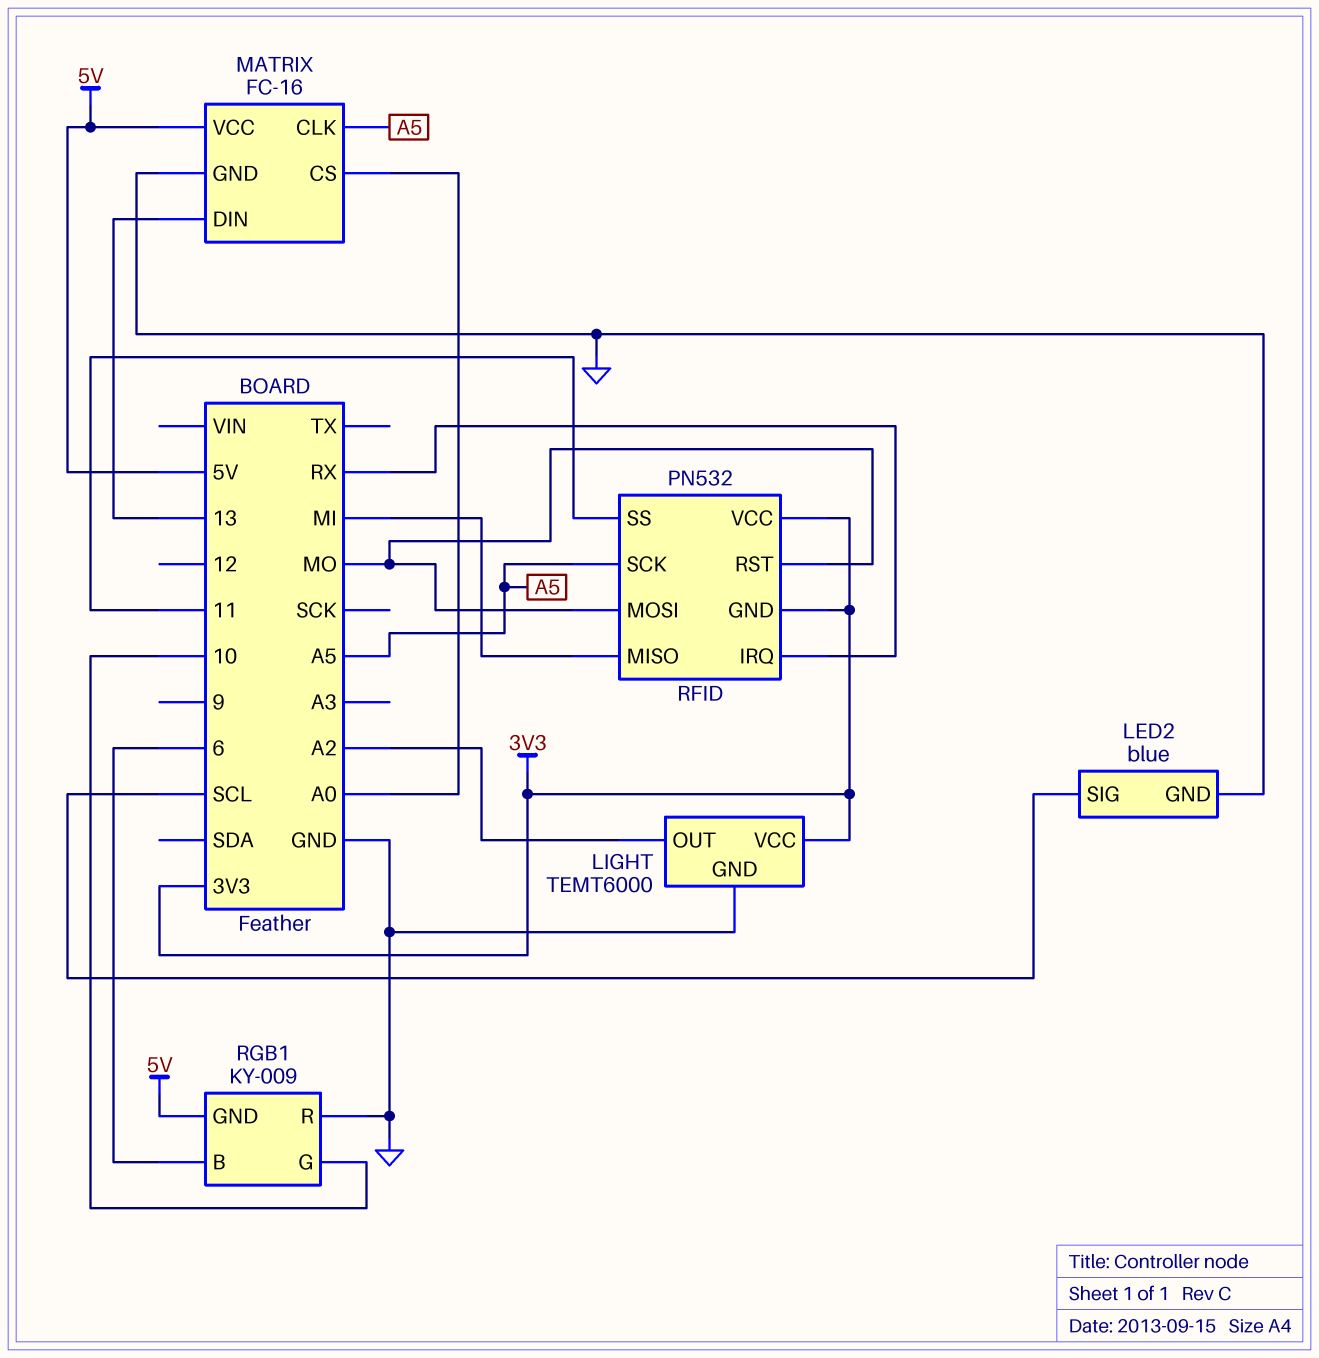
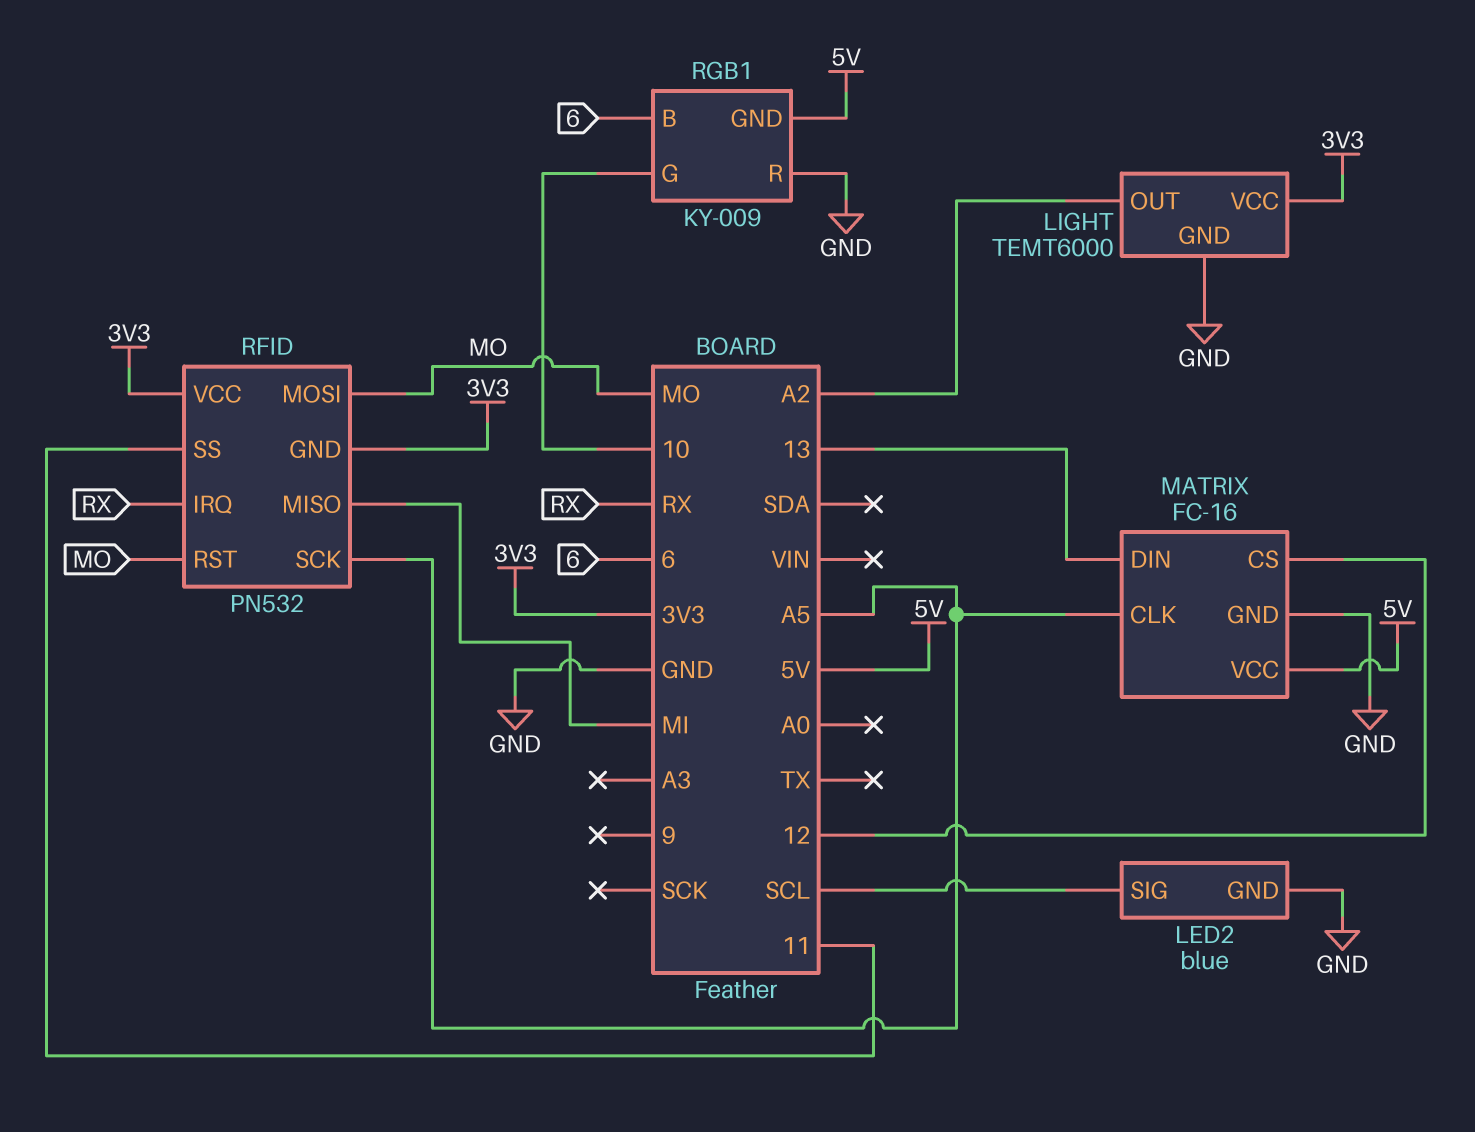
MATRIX pin CS: A0 -> 12

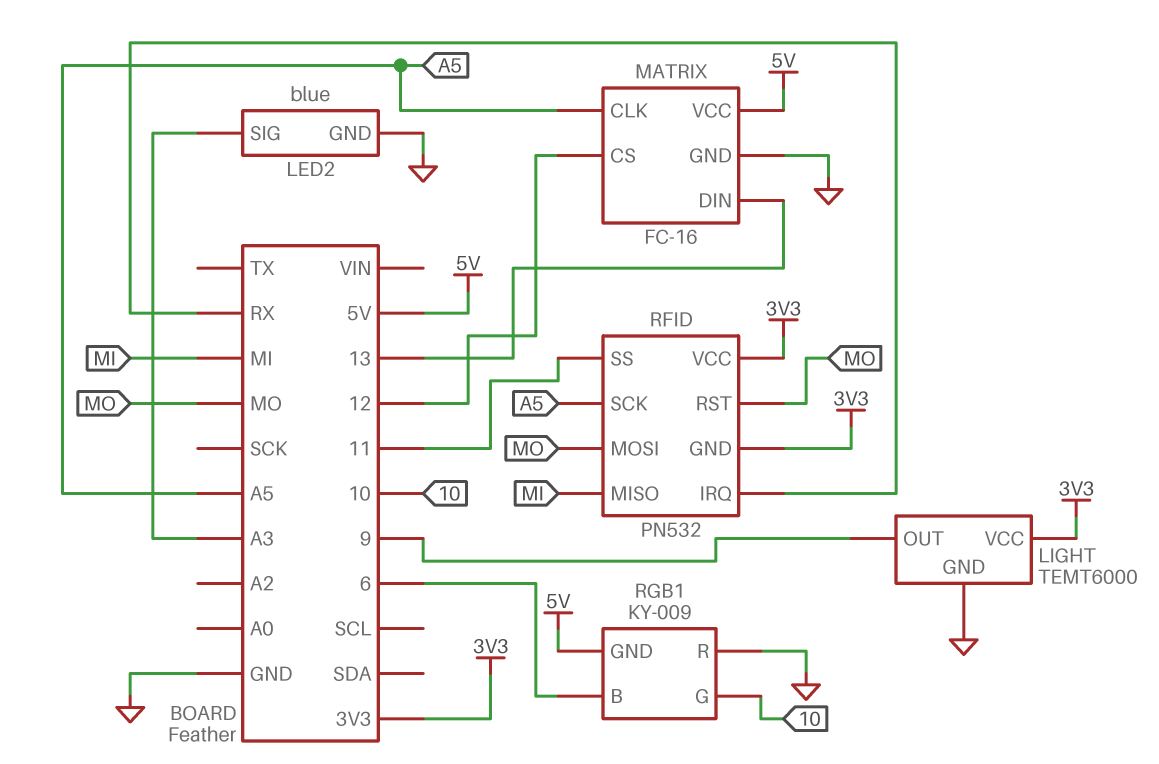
LED2 pin SIG: SCL -> A3
LIGHT pin OUT: A2 -> 9

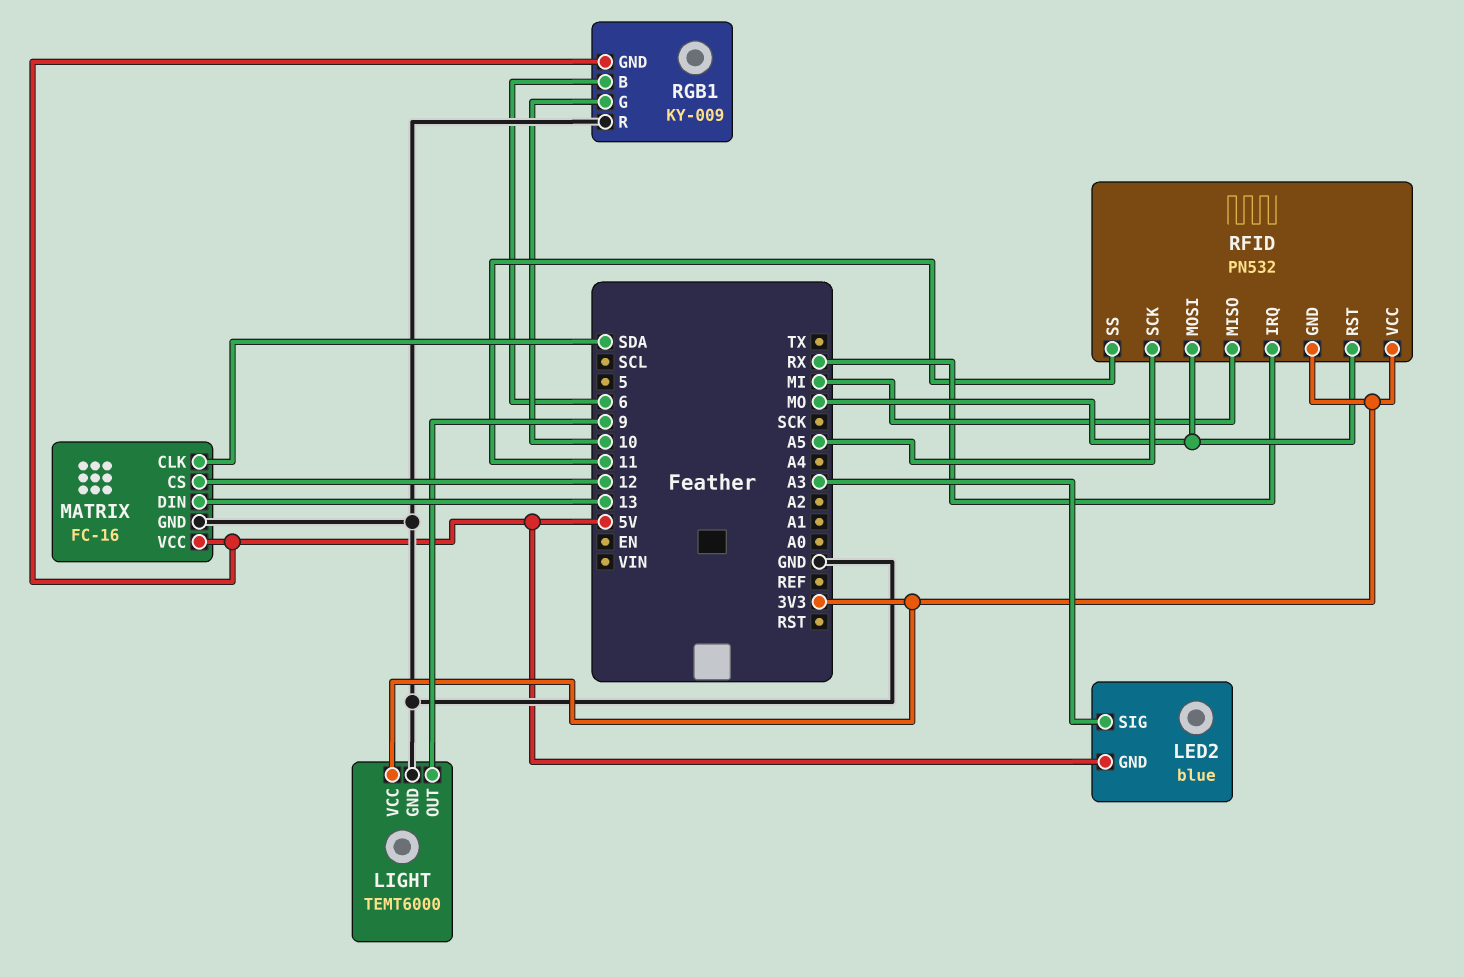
LED2 pin GND: GND -> 5V
MATRIX pin CLK: A5 -> SDA

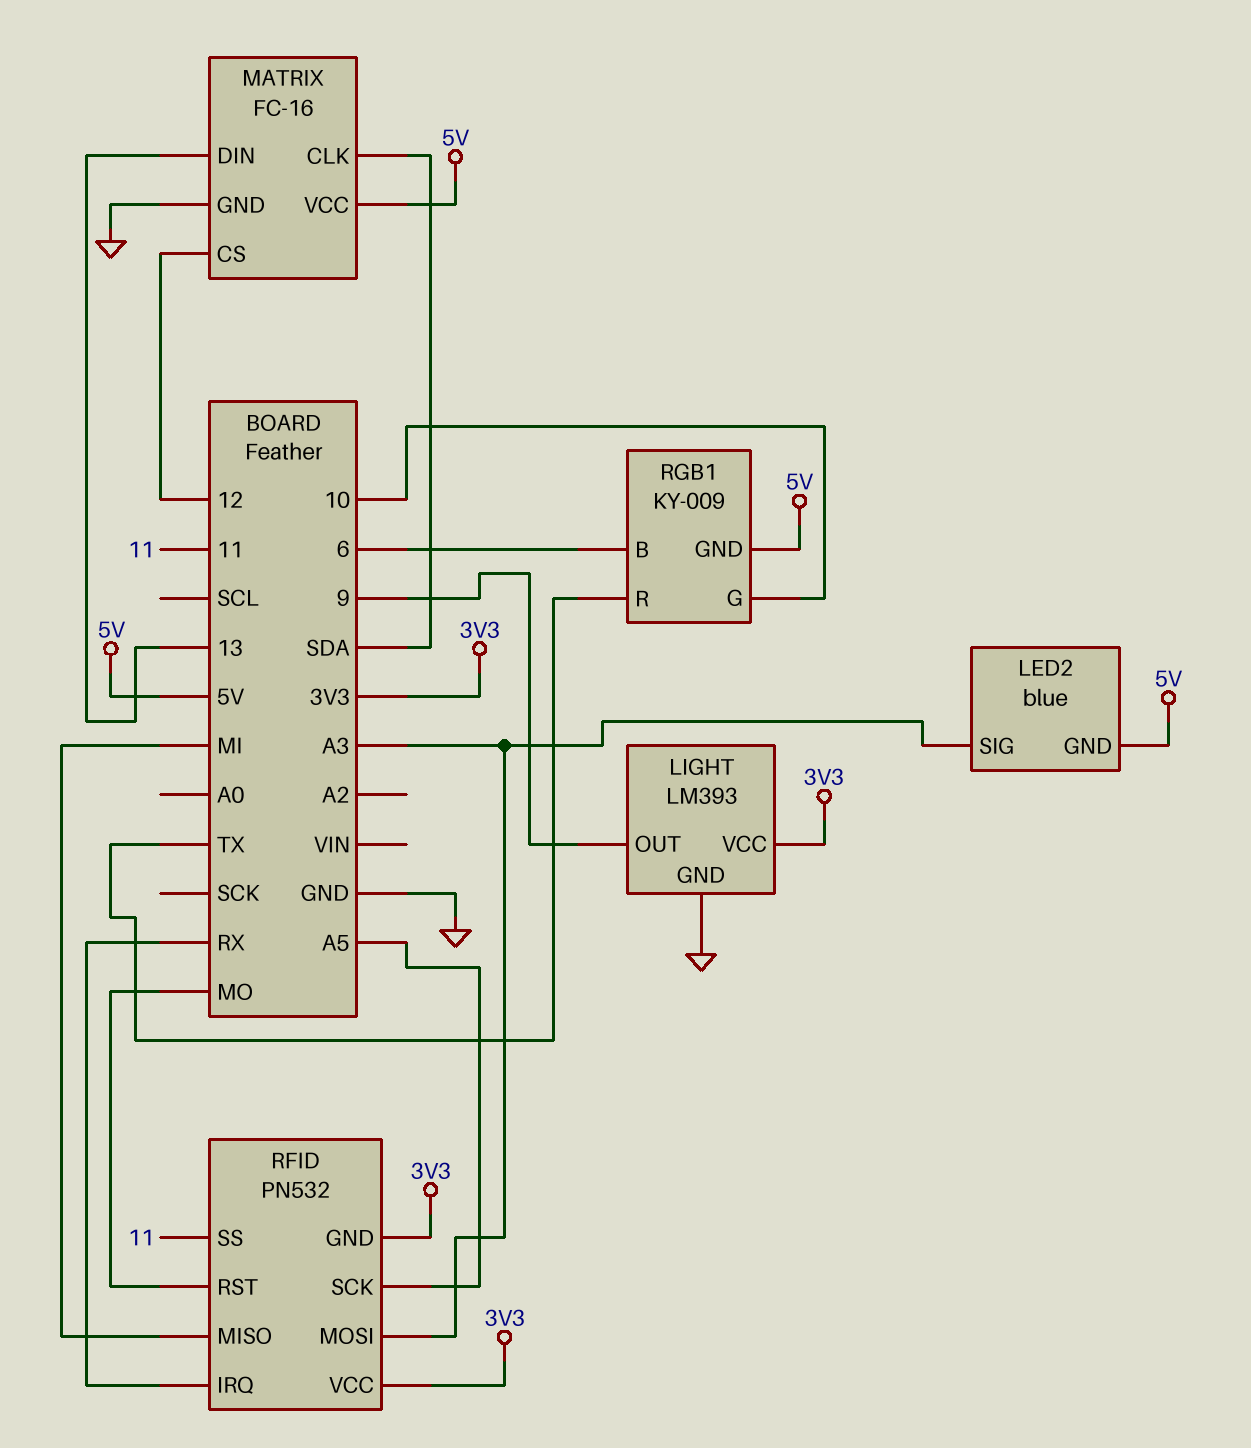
LIGHT: TEMT6000 -> LM393
RFID pin MOSI: MO -> A3
RGB1 pin R: GND -> TX

